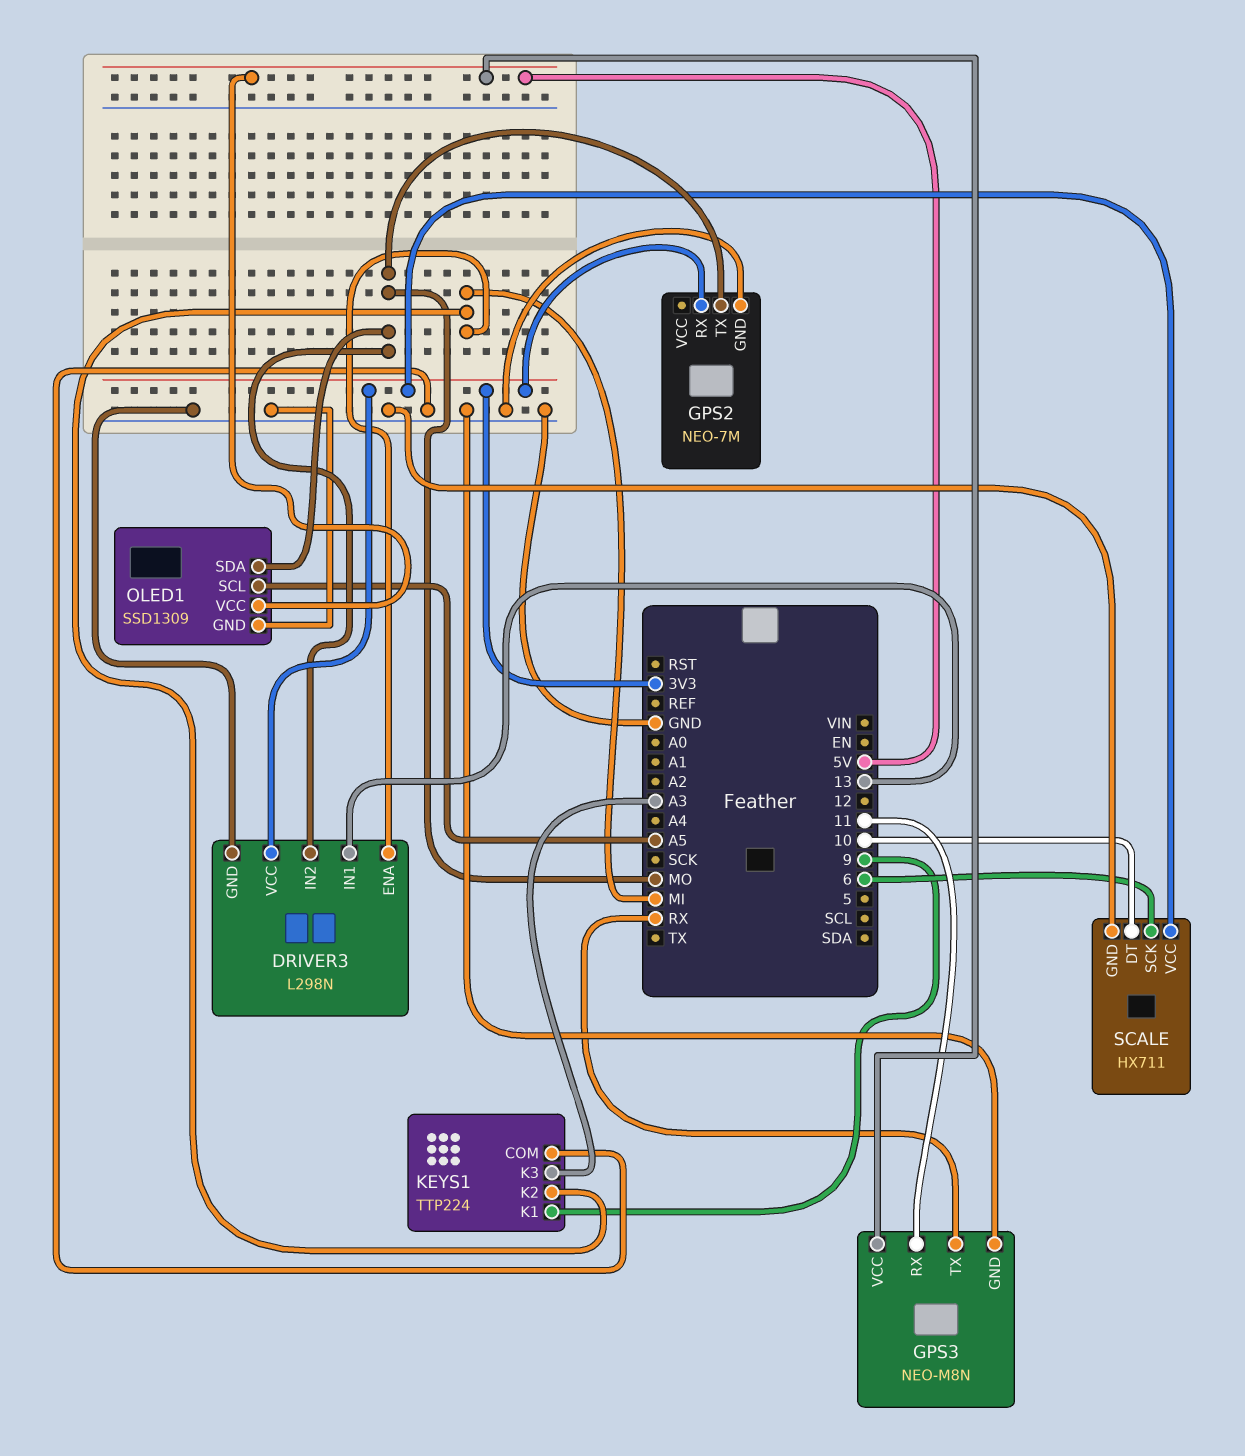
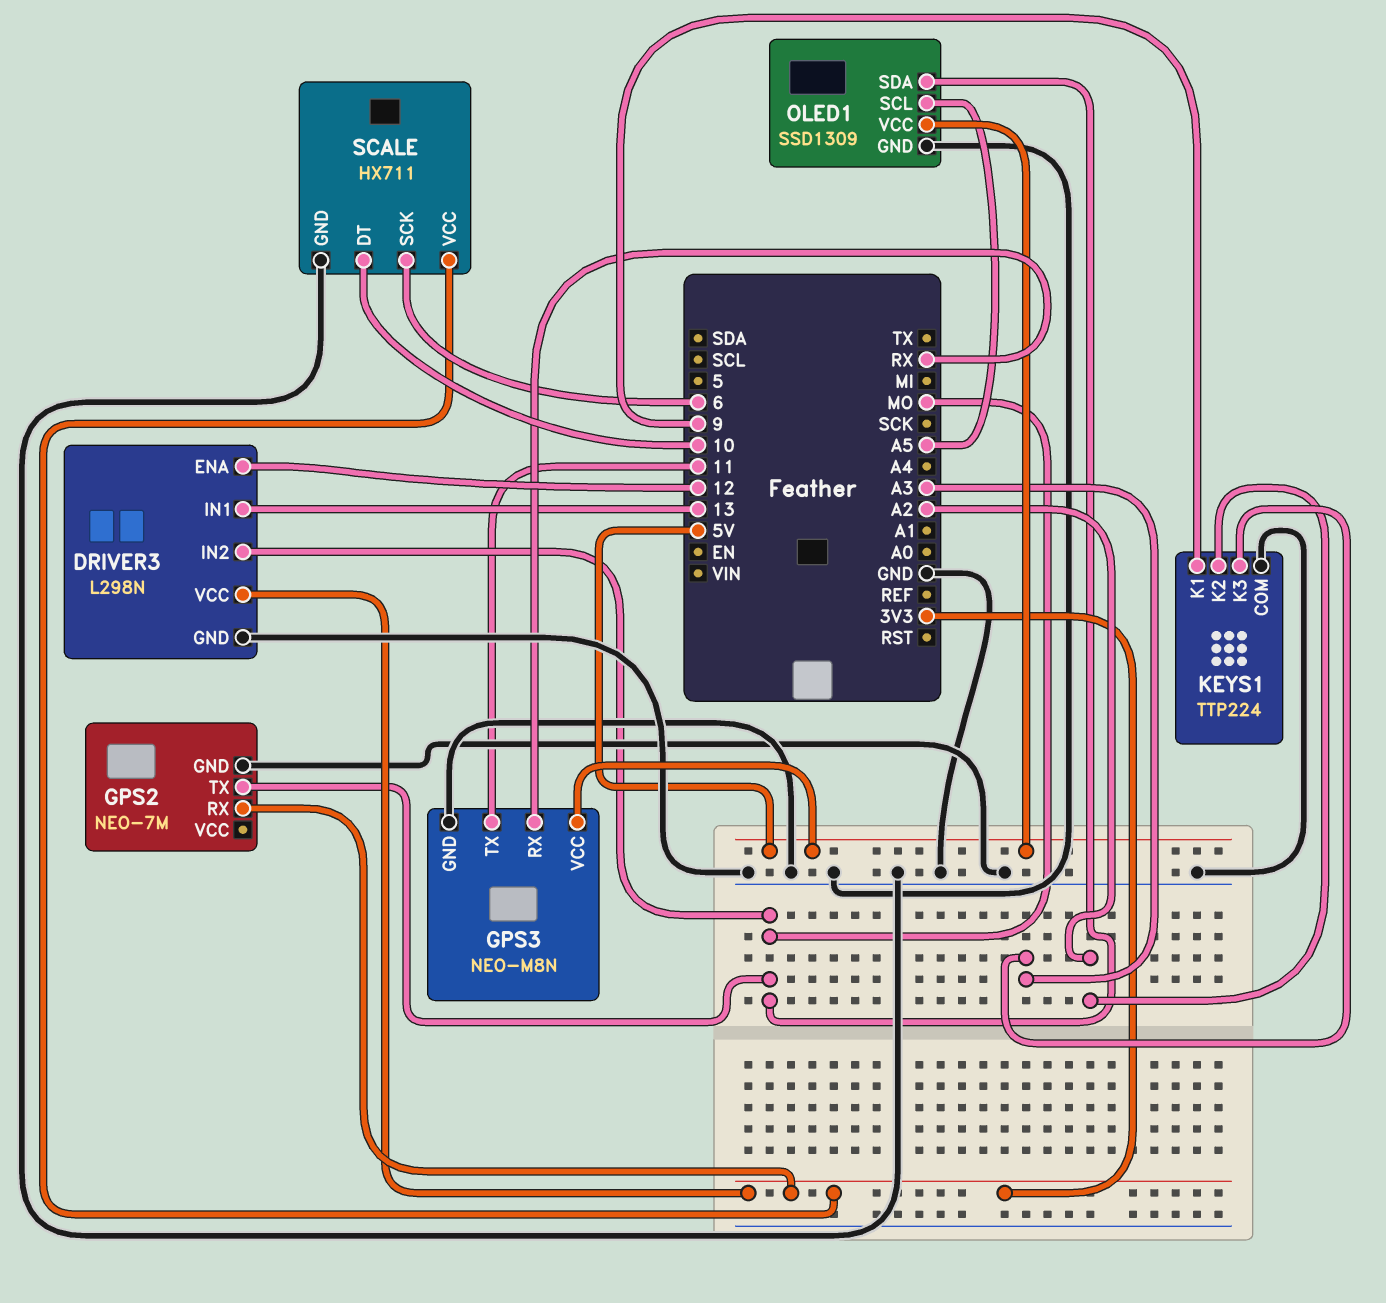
DRIVER3 pin ENA: MI -> 12
GPS3 pin RX: 11 -> RX
GPS3 pin TX: RX -> 11
KEYS1 pin K2: MI -> A2

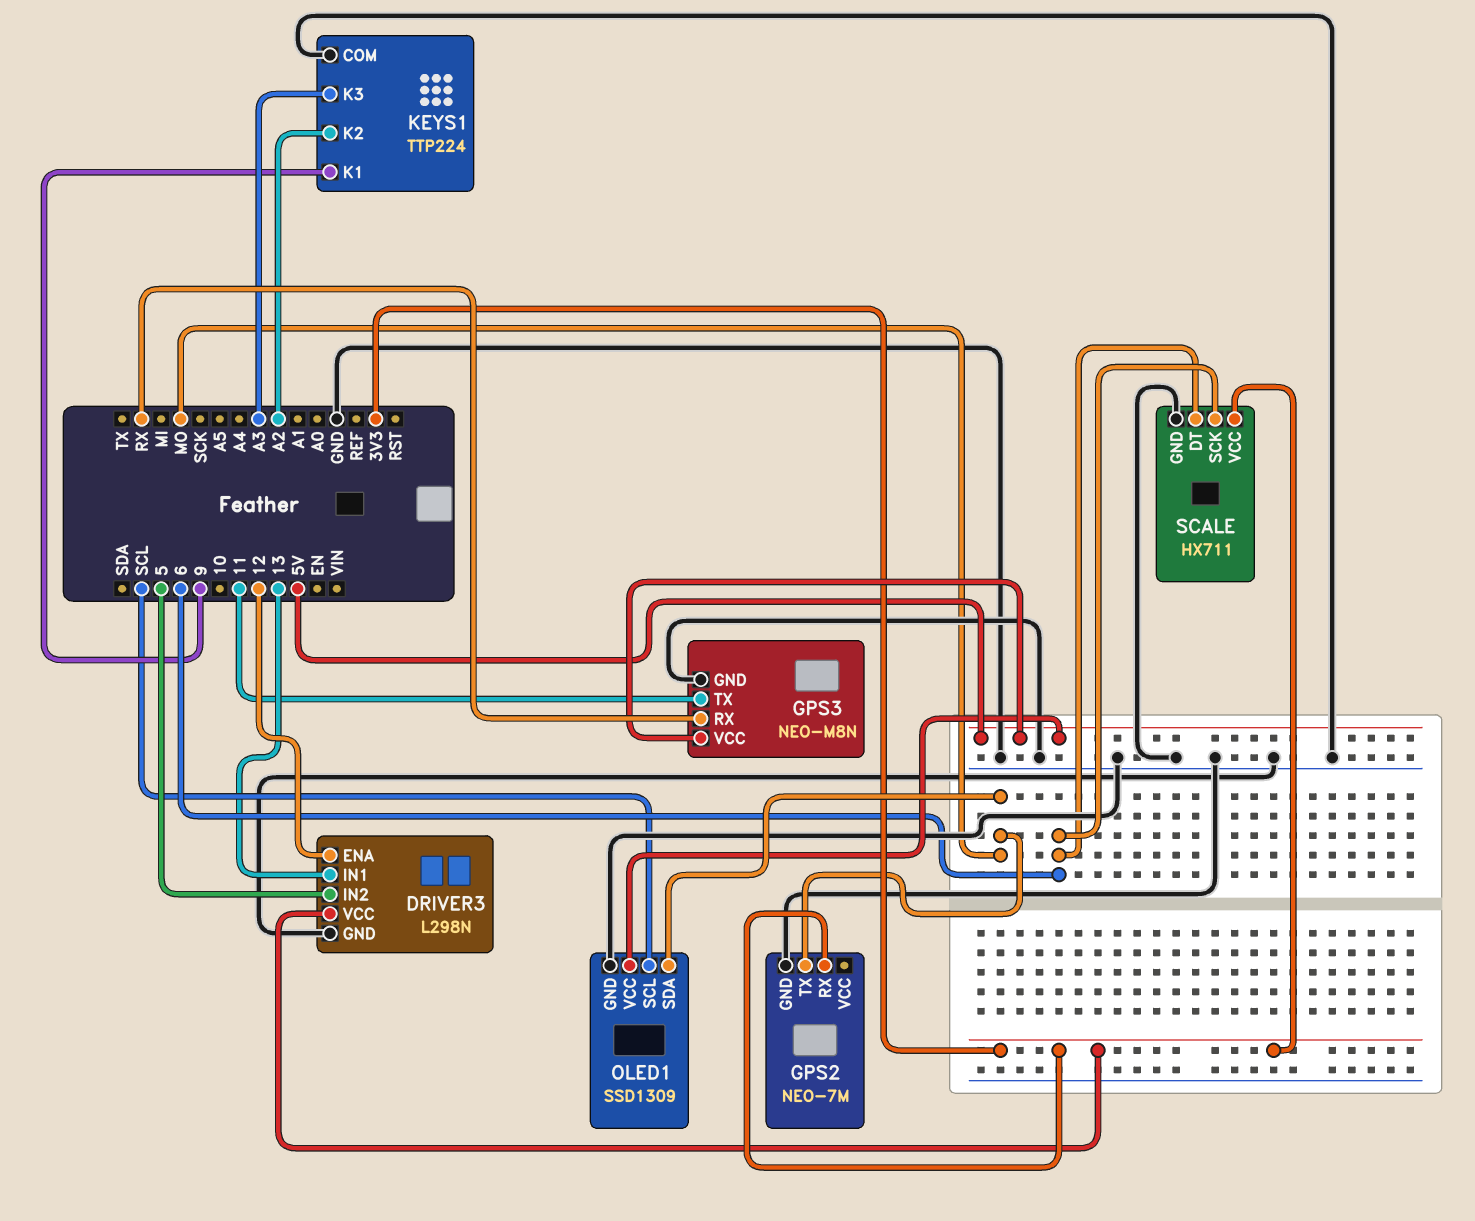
DRIVER3 pin IN2: MO -> 5
OLED1 pin SCL: A5 -> SCL
SCALE pin DT: 10 -> 6

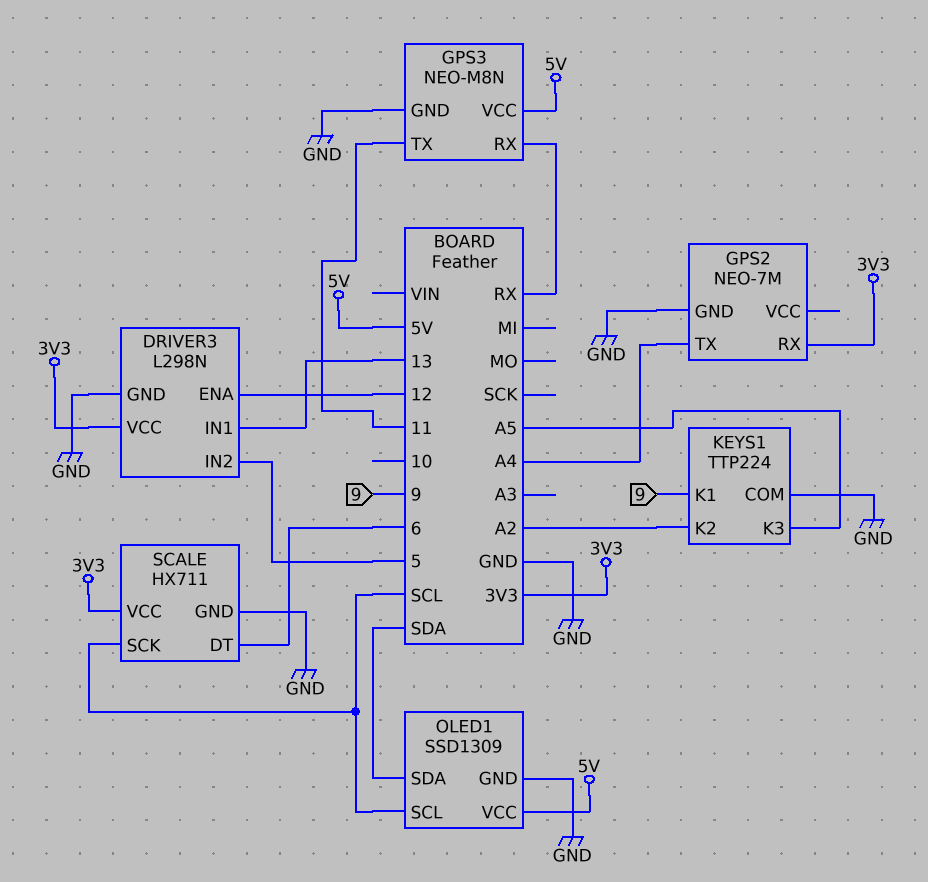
GPS2 pin TX: MO -> A4
KEYS1 pin K3: A3 -> A5
OLED1 pin SDA: MO -> SDA
SCALE pin SCK: 6 -> SCL

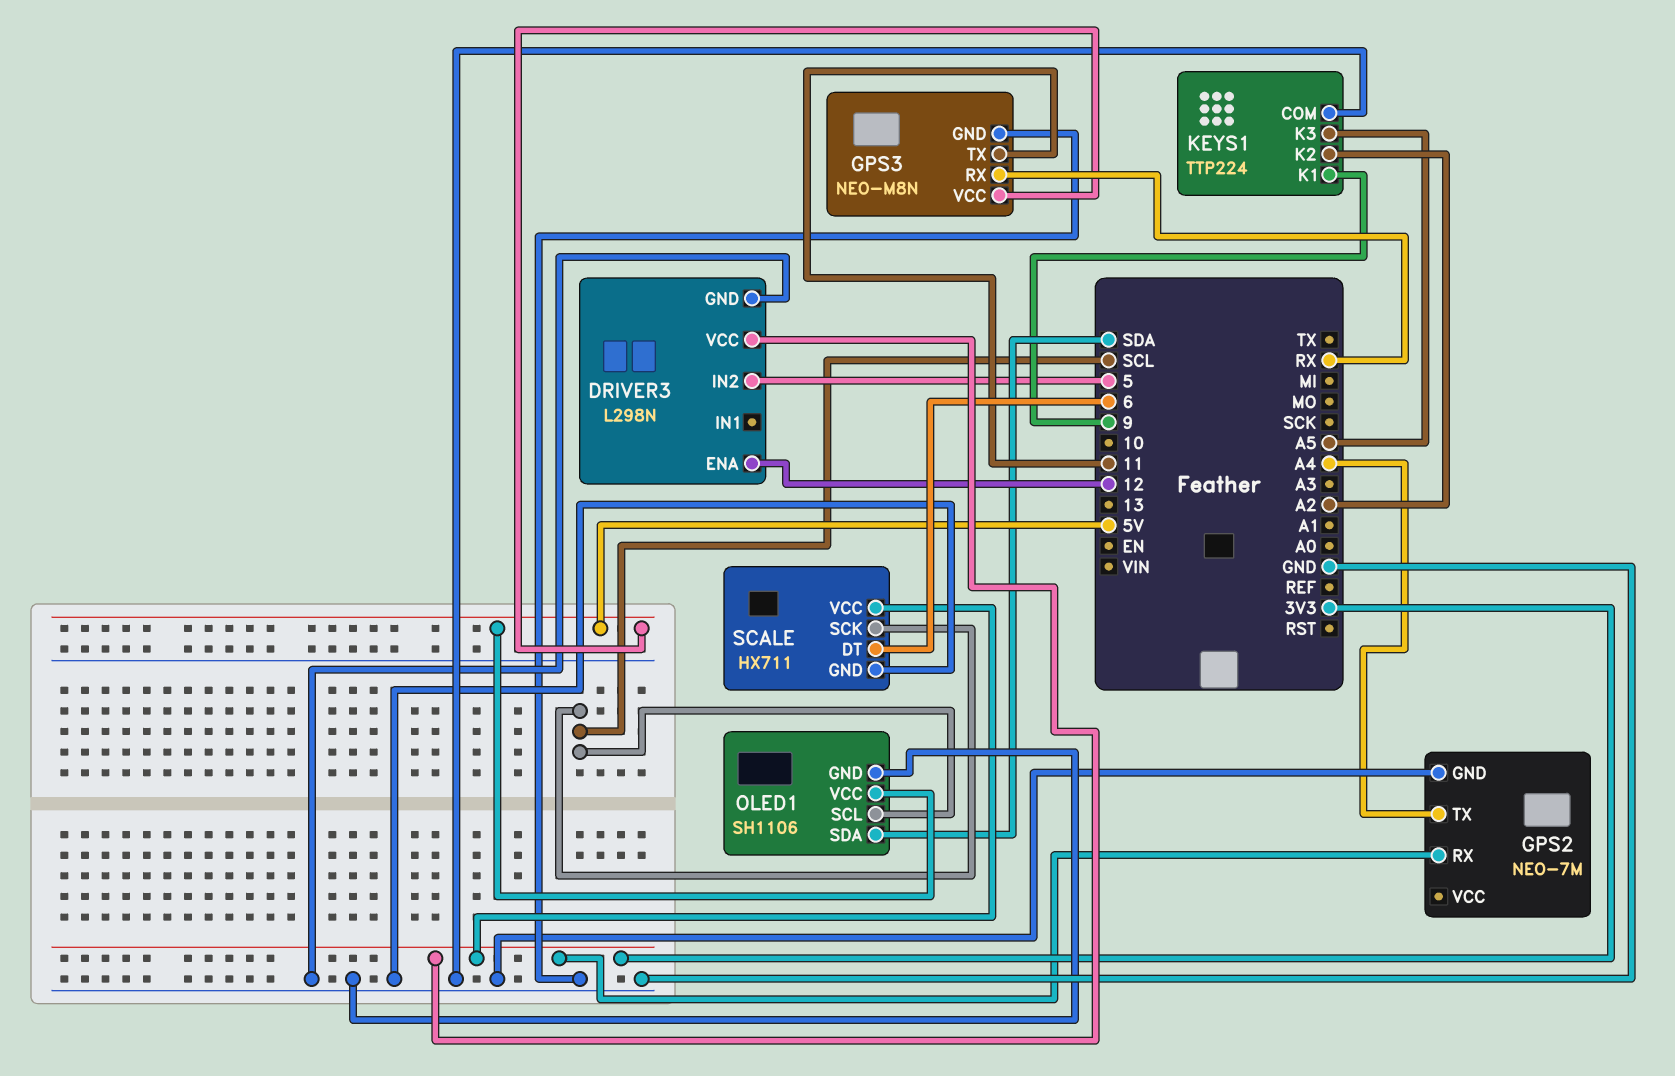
DRIVER3 pin IN1: 13 -> none
OLED1: SSD1309 -> SH1106

